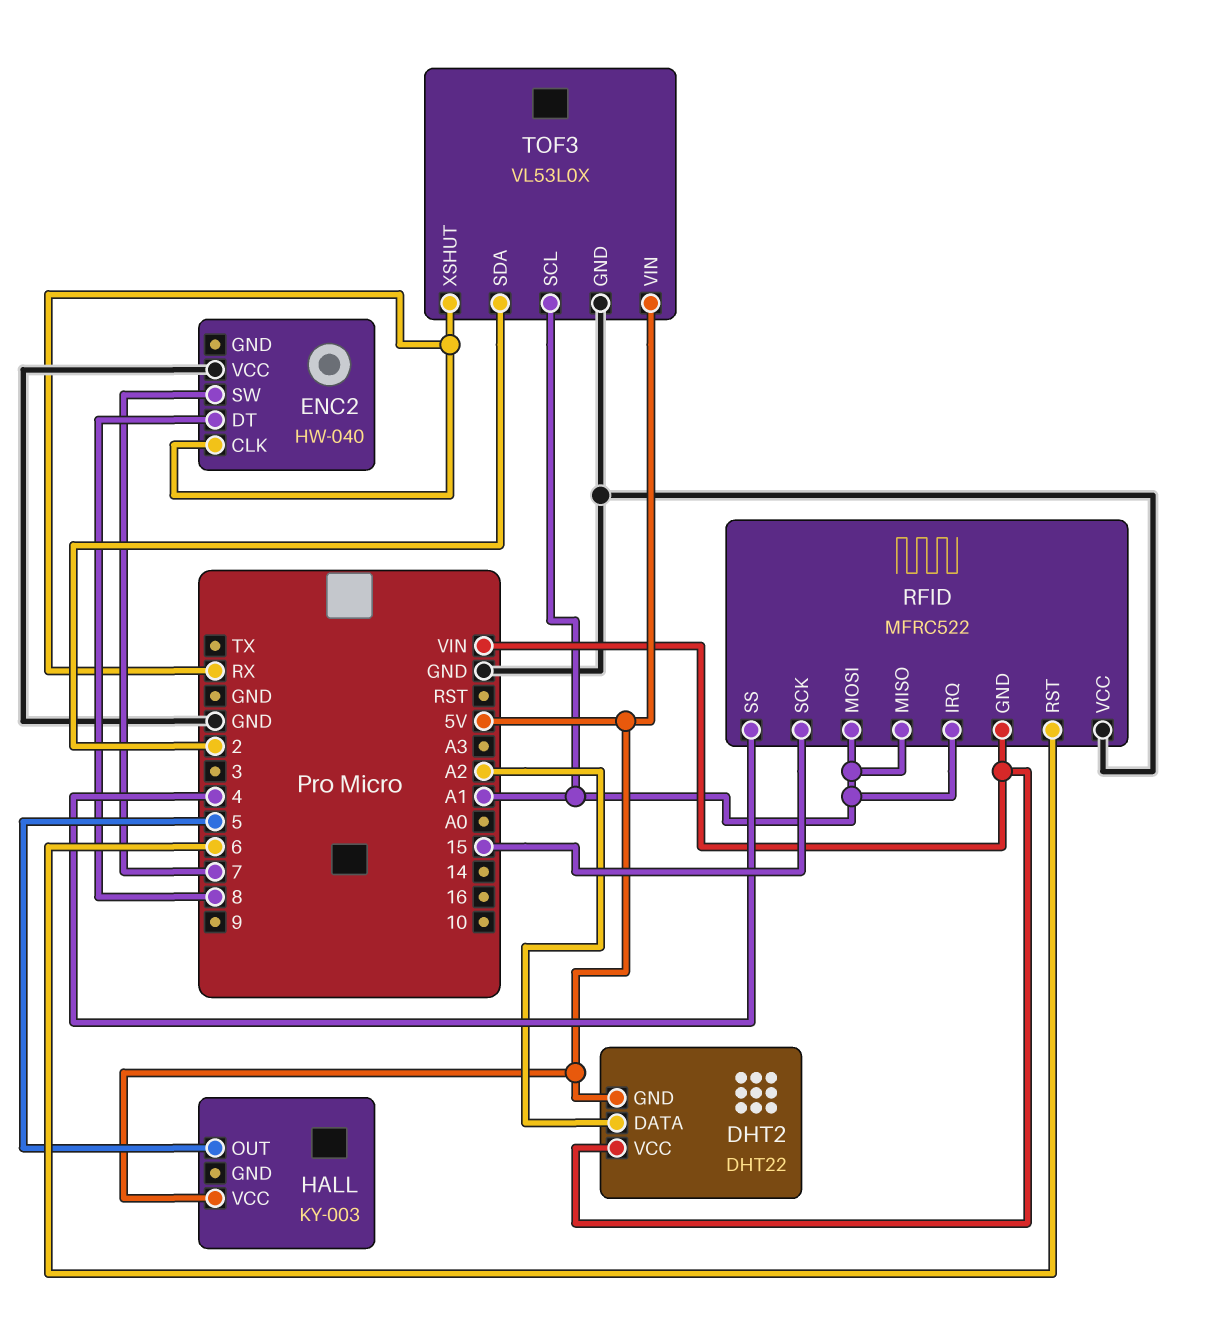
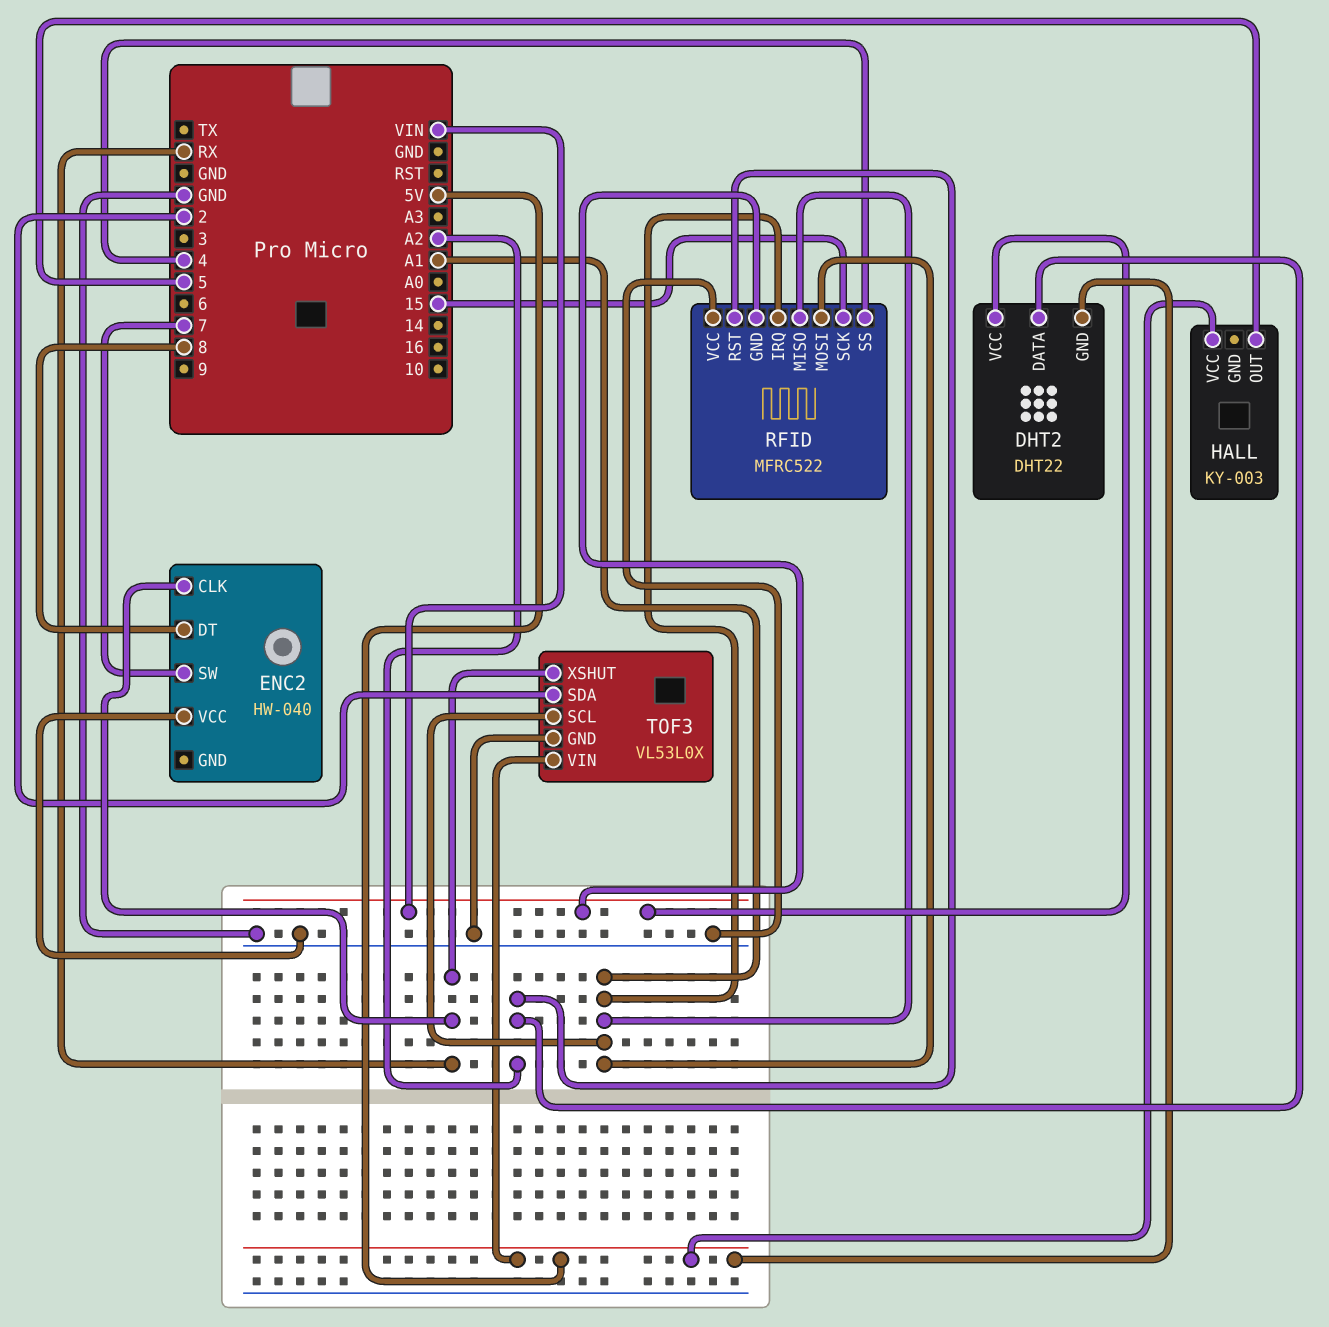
RFID pin RST: 6 -> A2

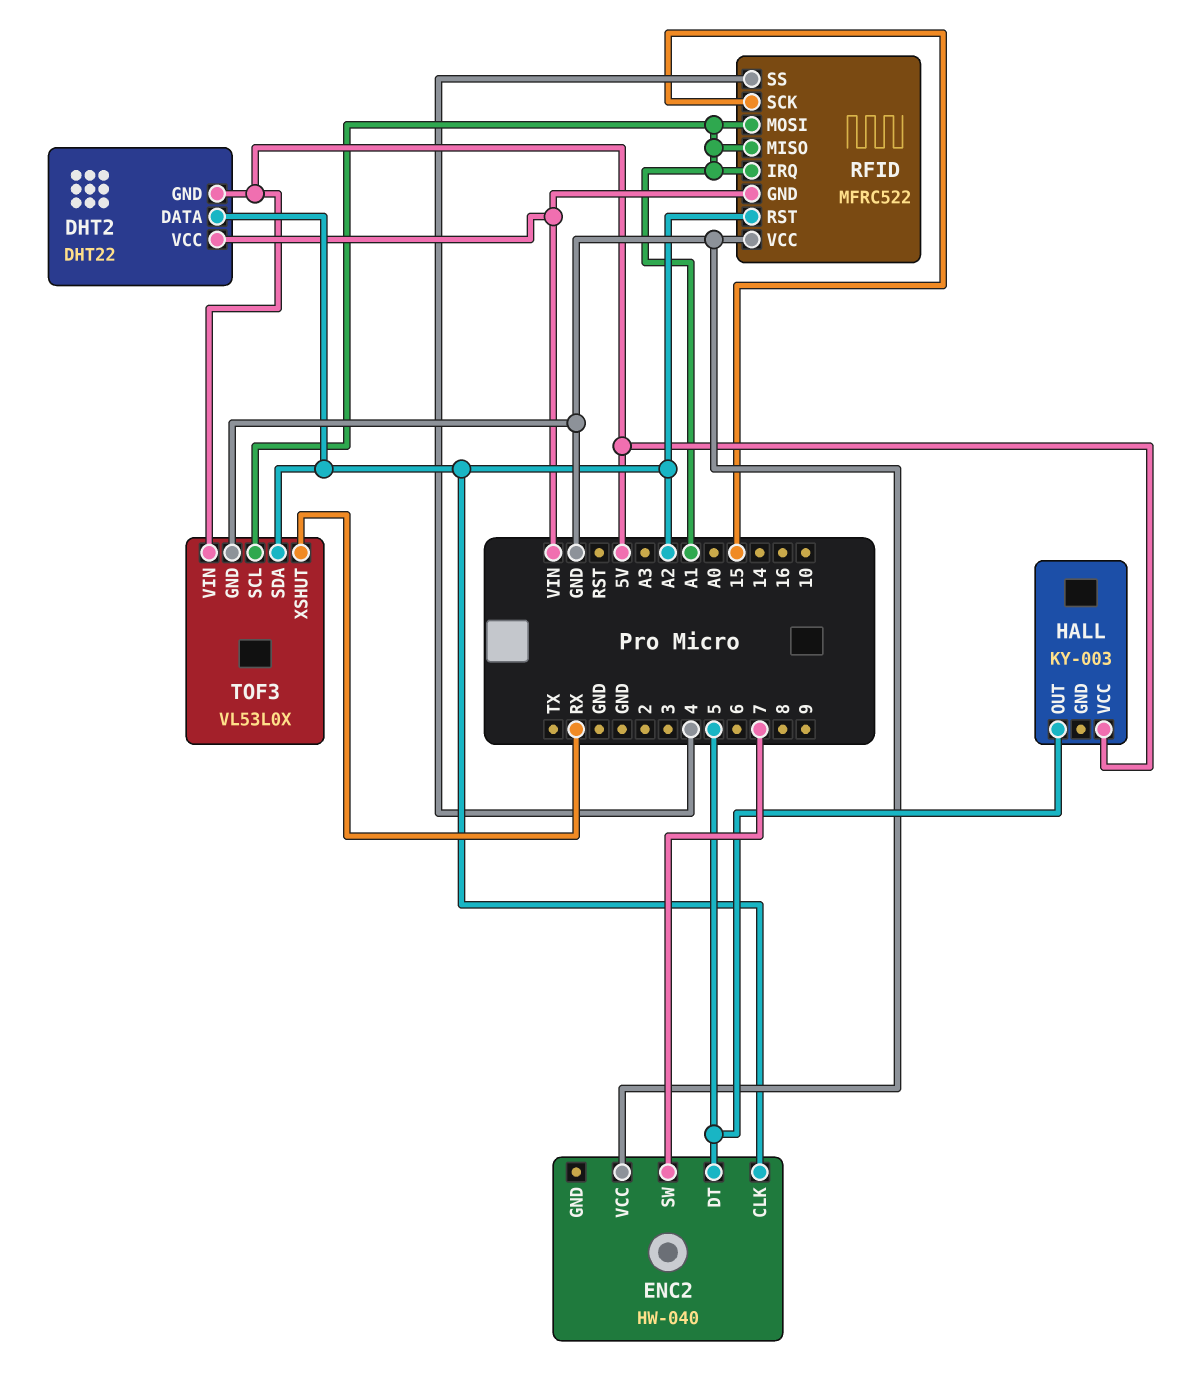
ENC2 pin CLK: RX -> A2
ENC2 pin DT: 8 -> 5
TOF3 pin SDA: 2 -> A2

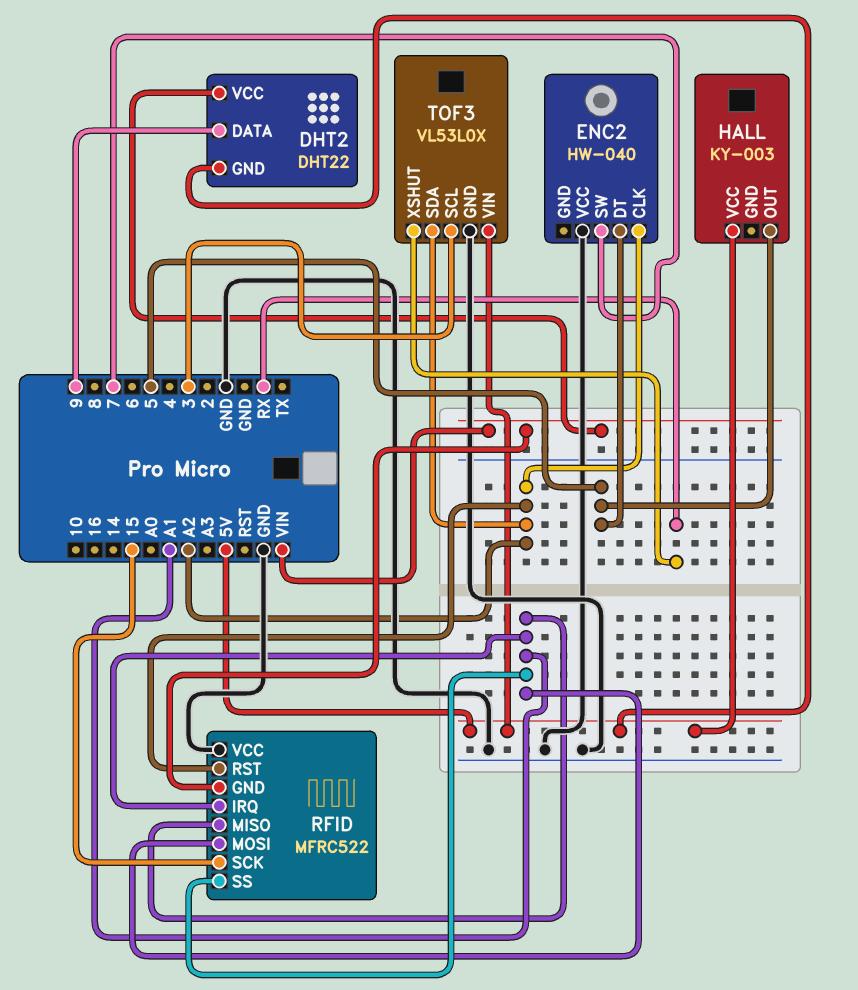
DHT2 pin DATA: A2 -> 9
RFID pin SS: 4 -> A1
TOF3 pin SCL: A1 -> 3

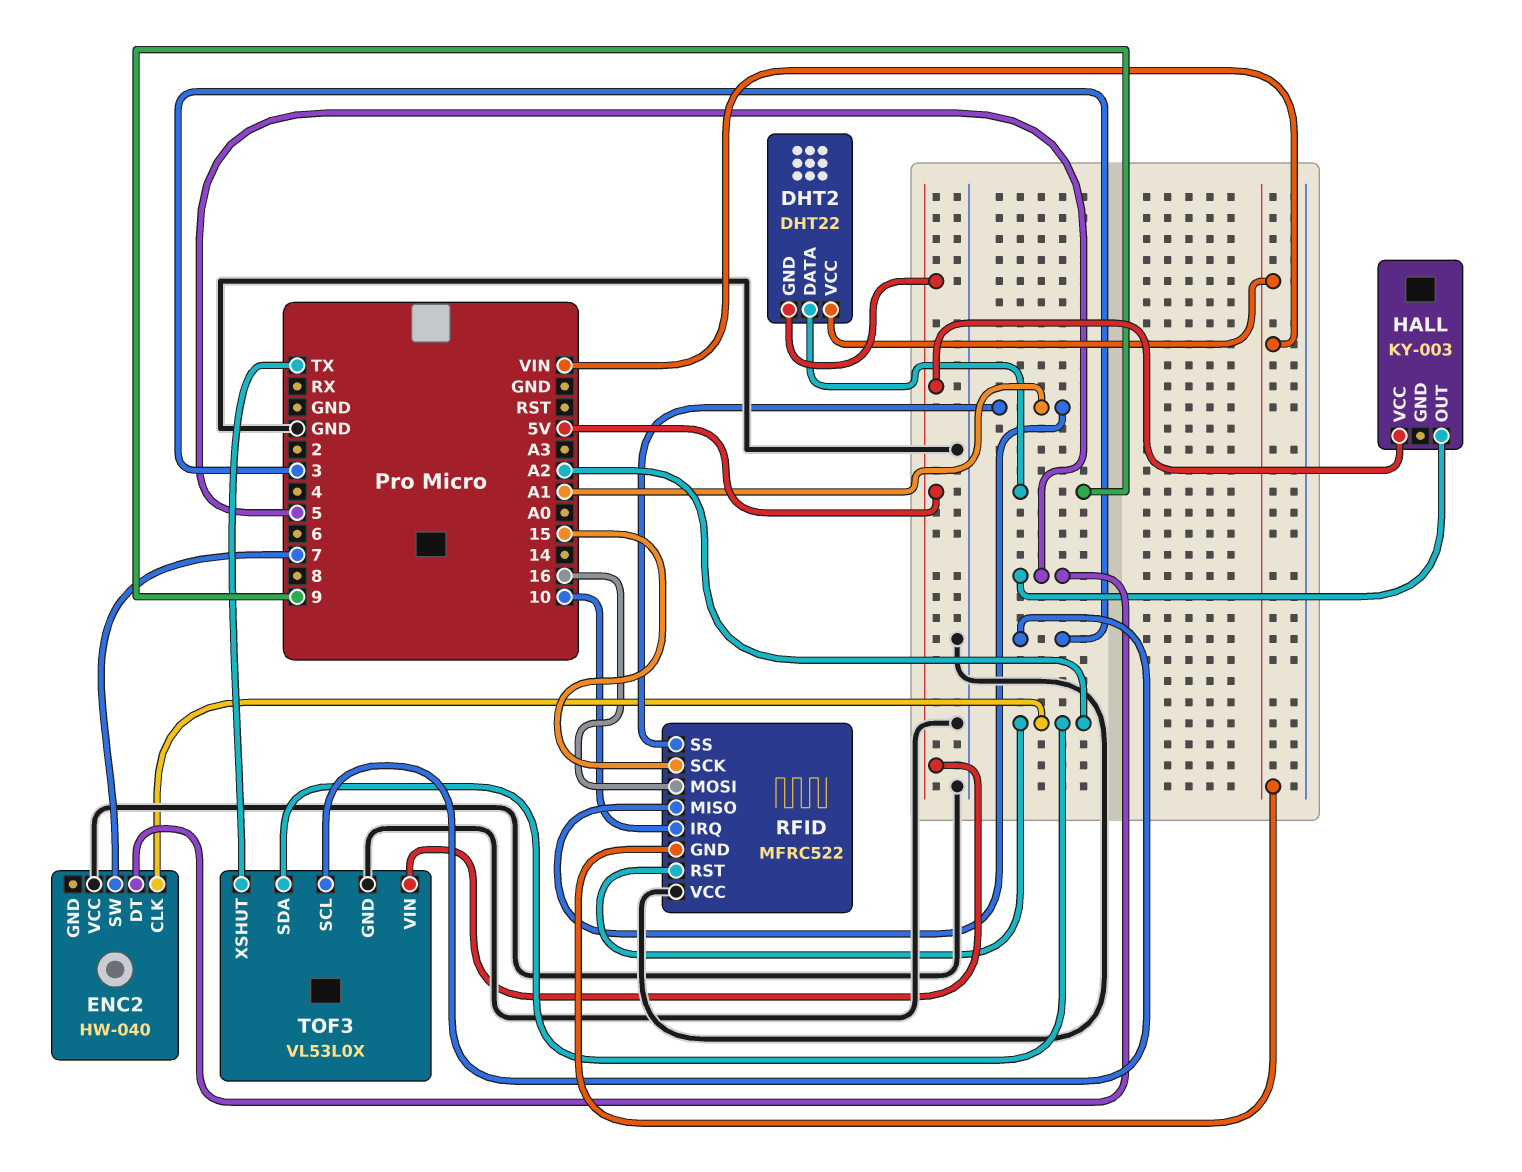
RFID pin IRQ: A1 -> 10
RFID pin MOSI: A1 -> 16
TOF3 pin XSHUT: RX -> TX

